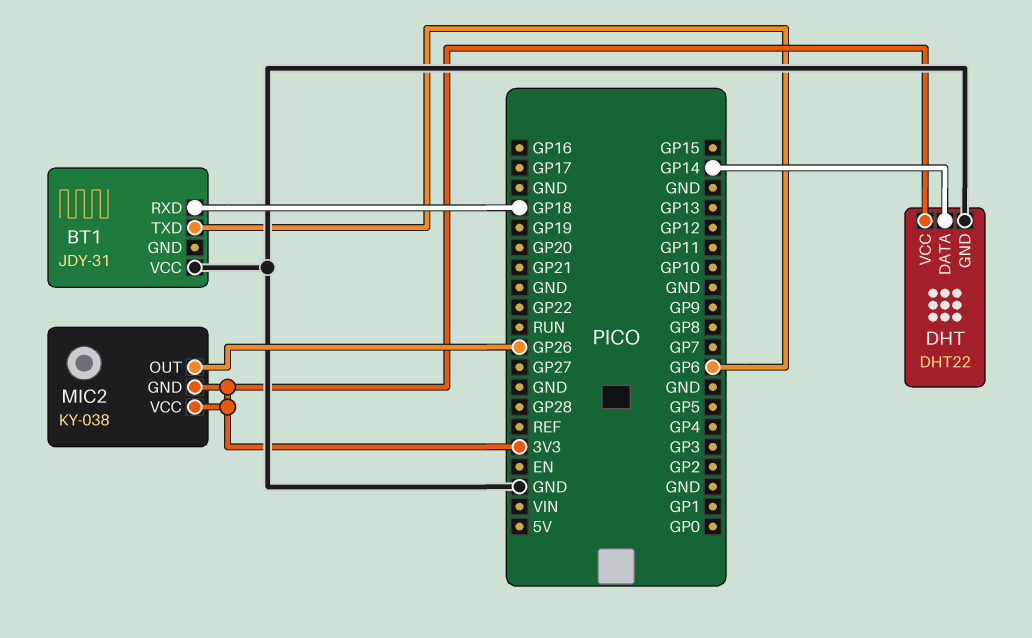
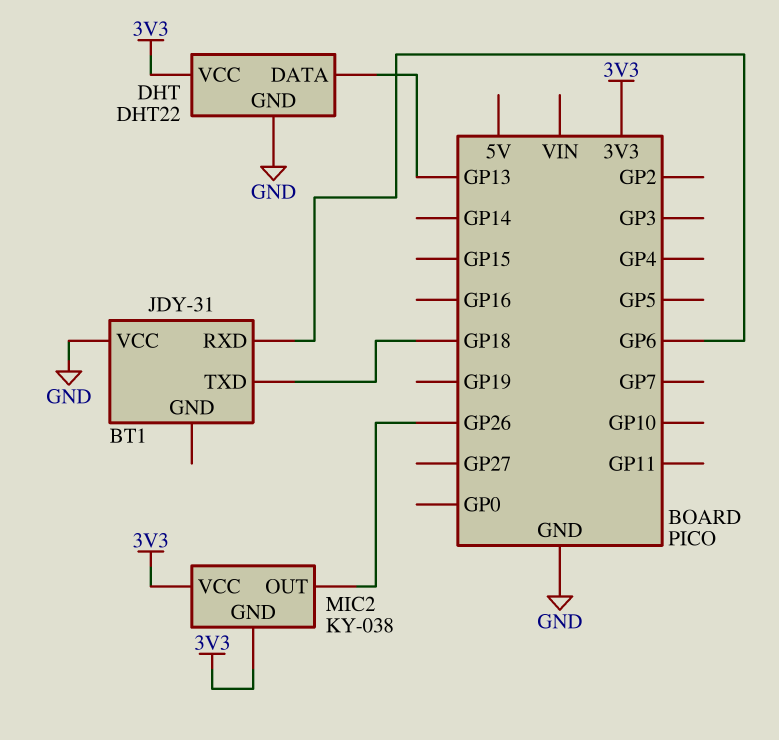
BT1 pin RXD: GP18 -> GP6
BT1 pin TXD: GP6 -> GP18
DHT pin DATA: GP14 -> GP13

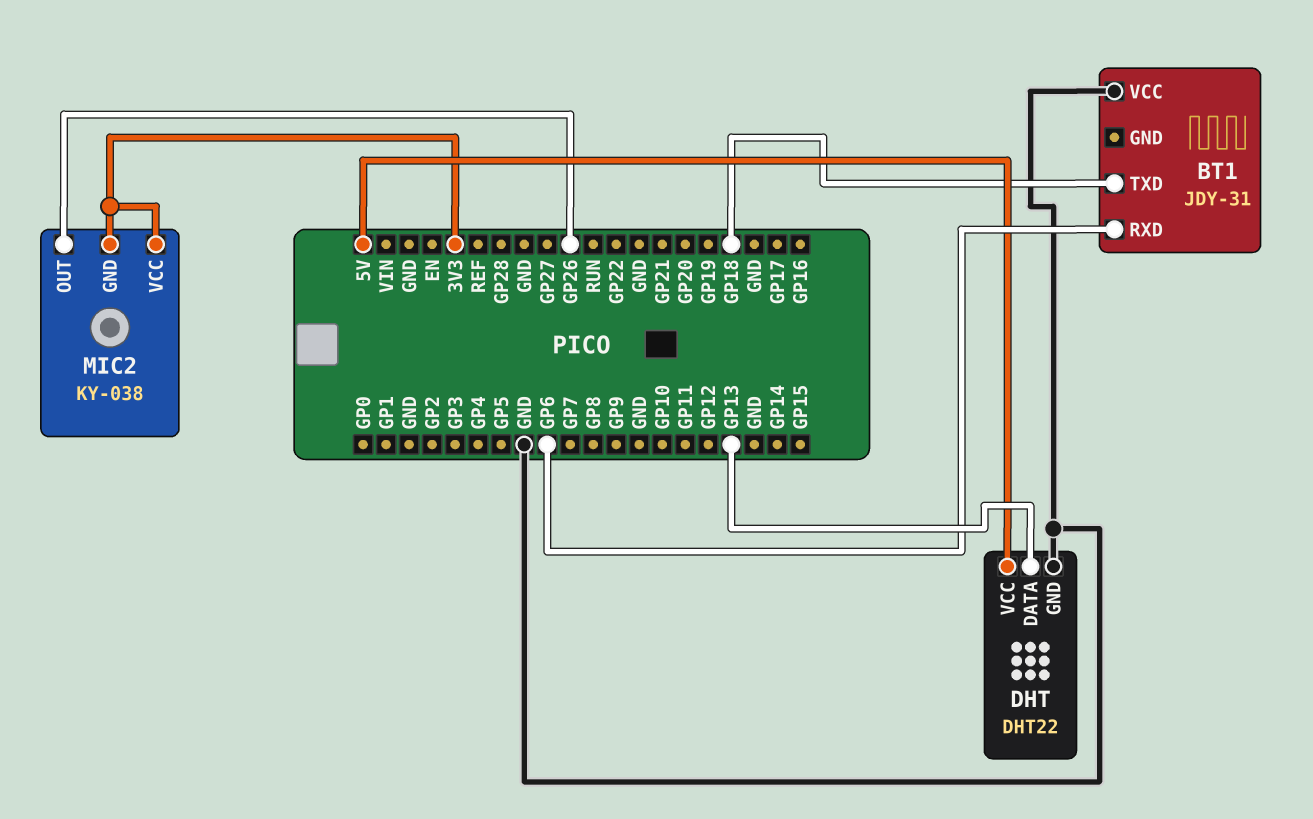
DHT pin VCC: 3V3 -> 5V

